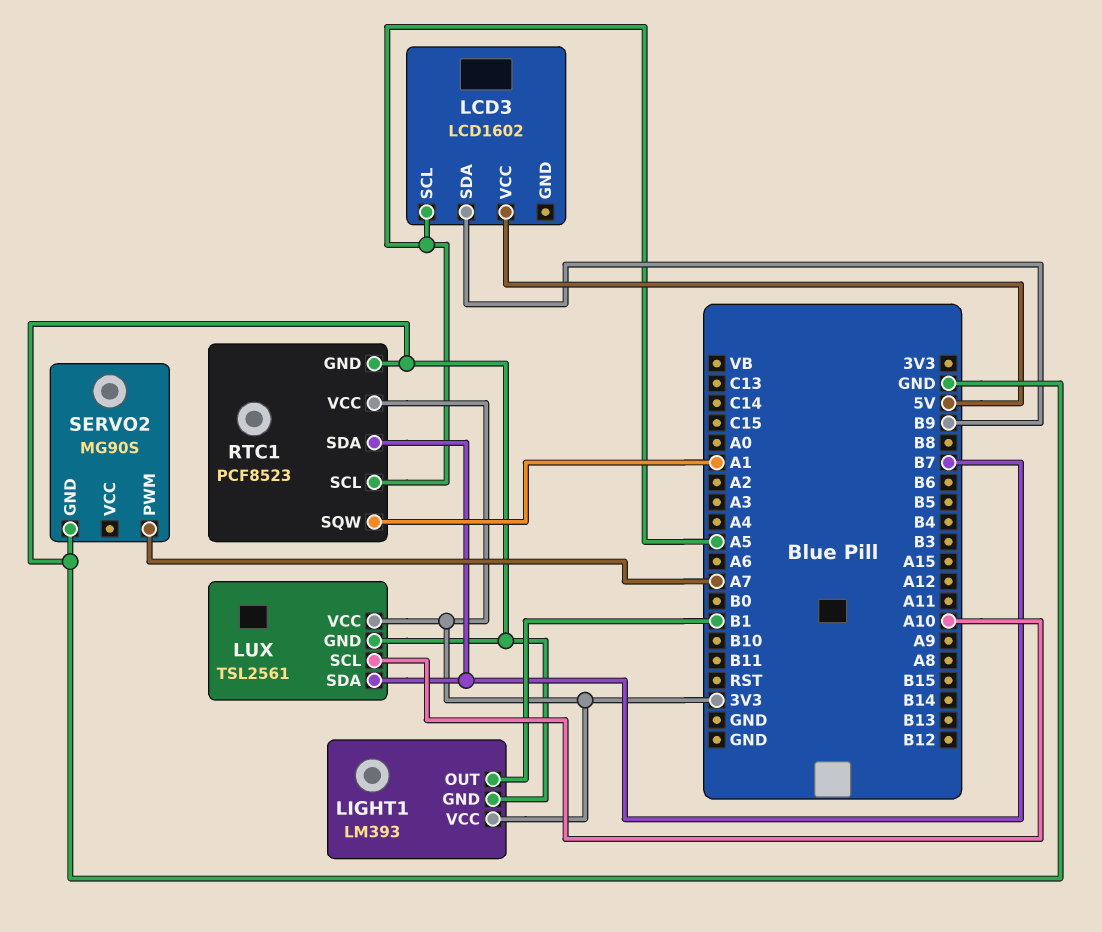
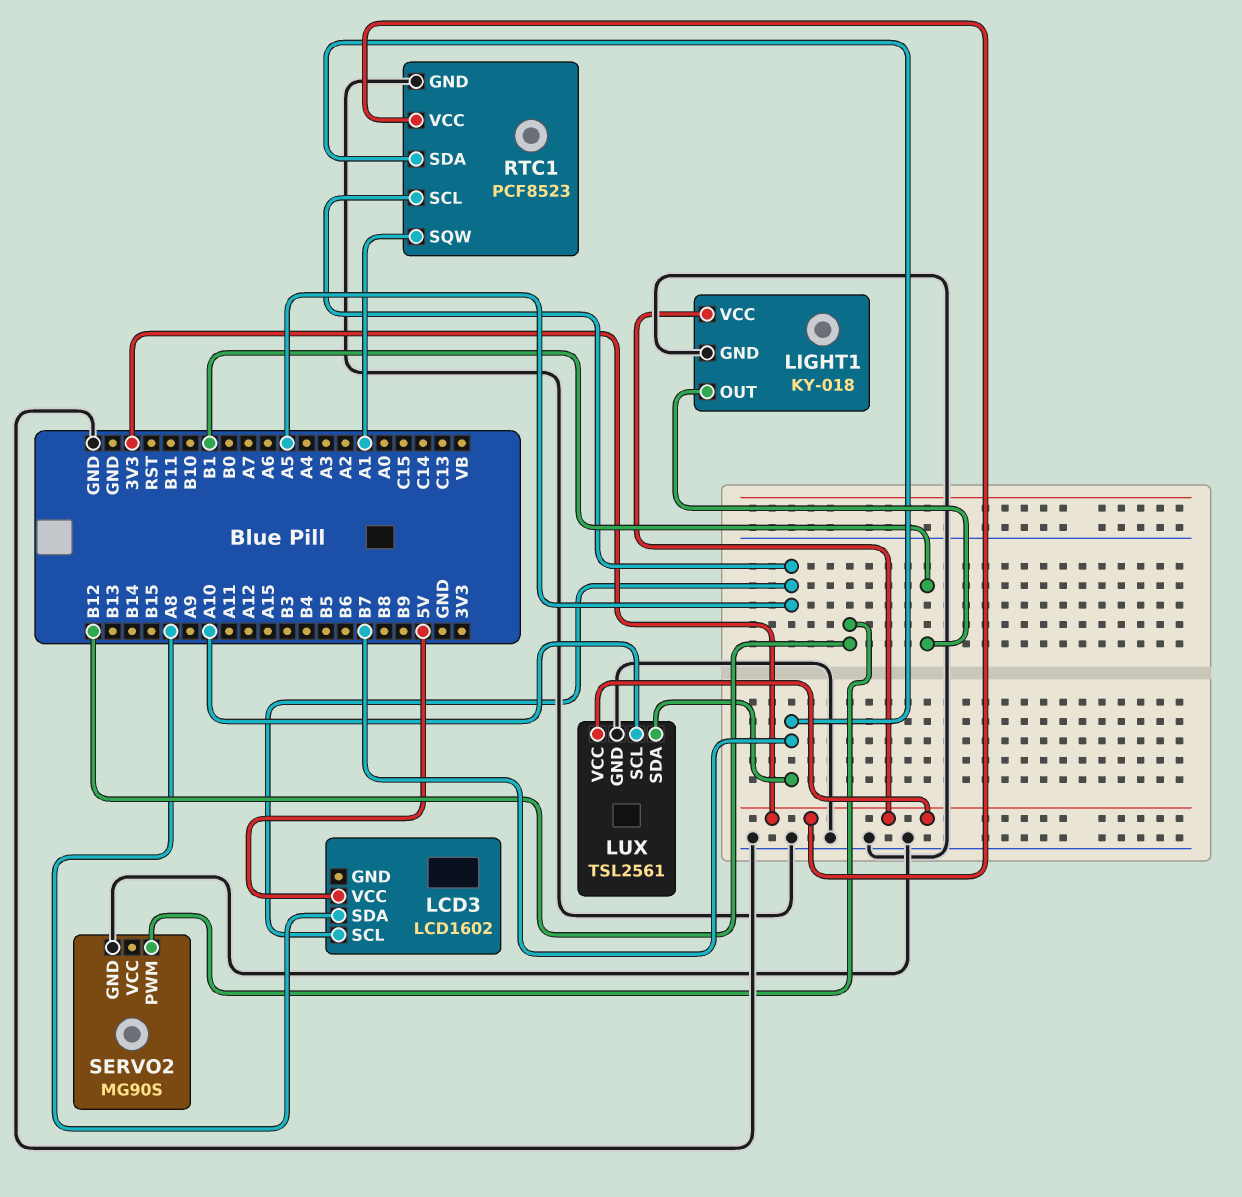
LCD3 pin SDA: B9 -> A8
LIGHT1: LM393 -> KY-018
SERVO2 pin PWM: A7 -> B12

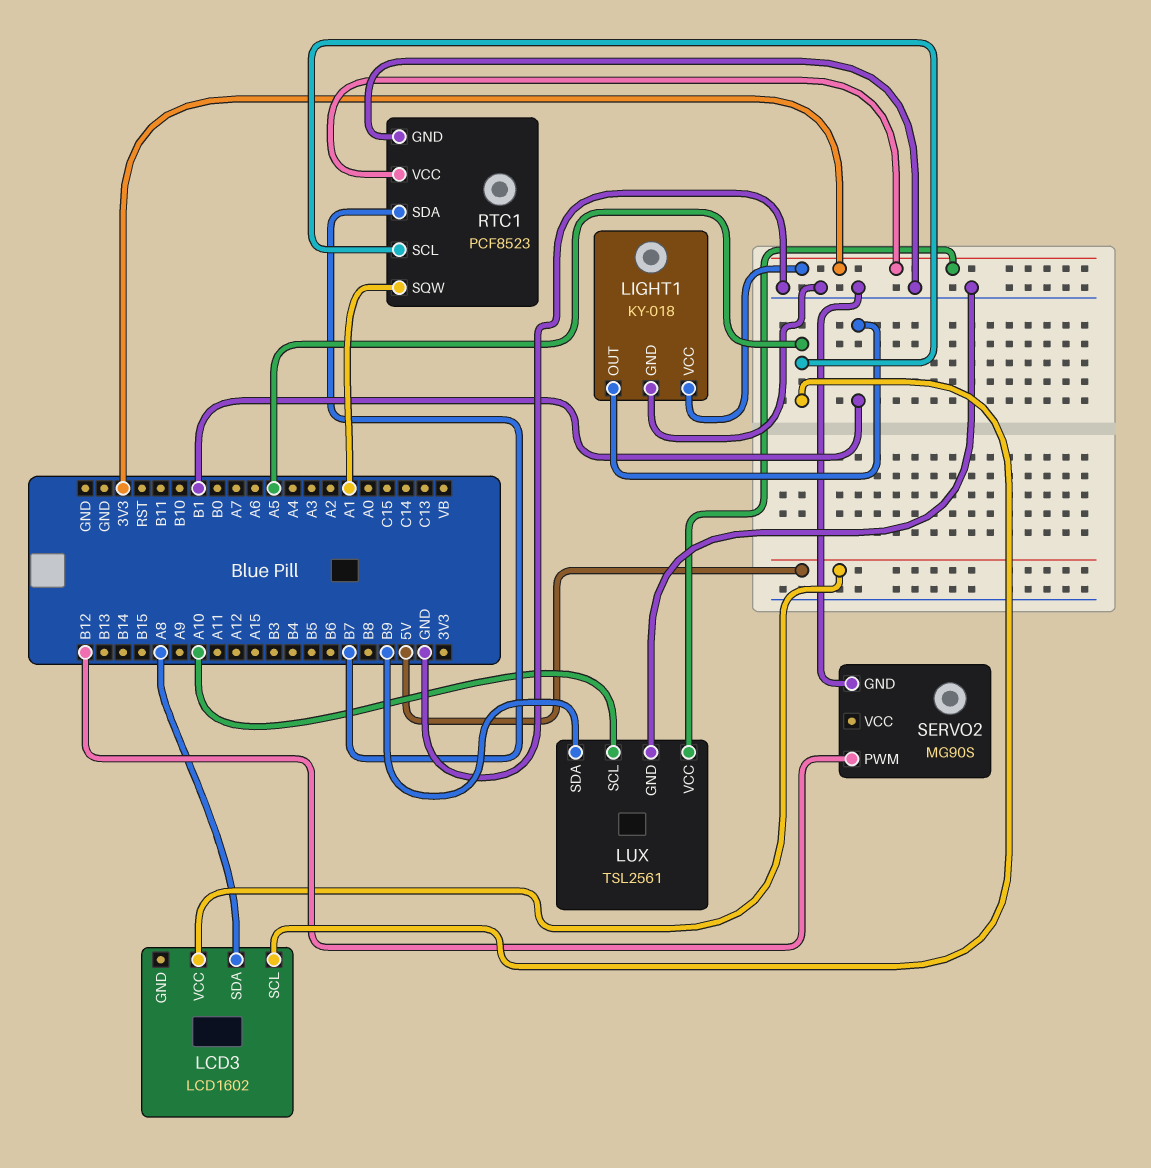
LUX pin SDA: B7 -> B9

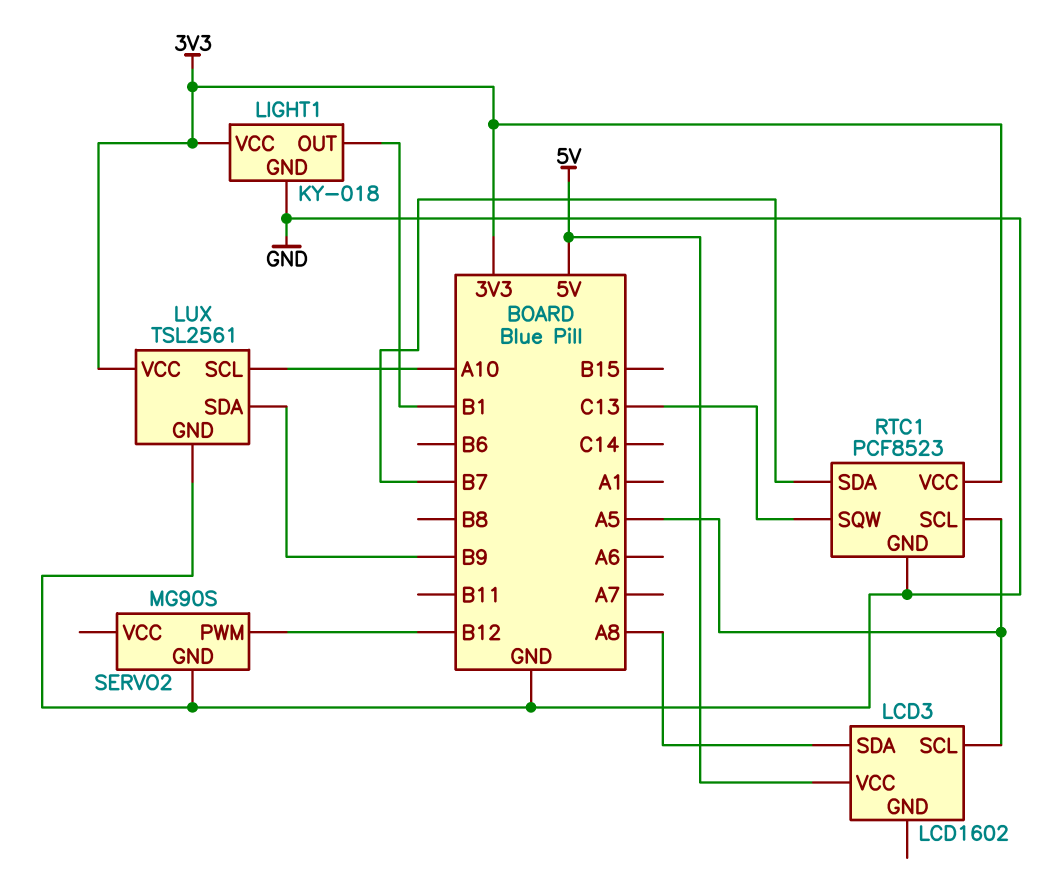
RTC1 pin SQW: A1 -> C13

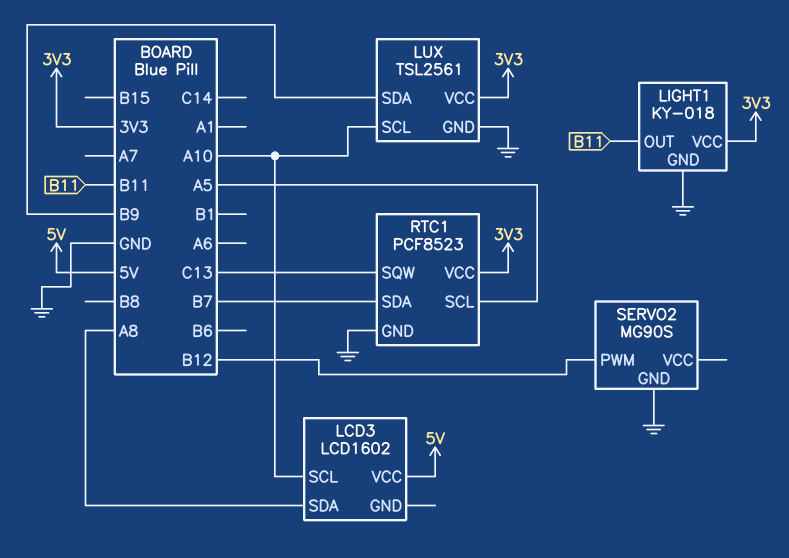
LCD3 pin SCL: A5 -> A10
LIGHT1 pin OUT: B1 -> B11

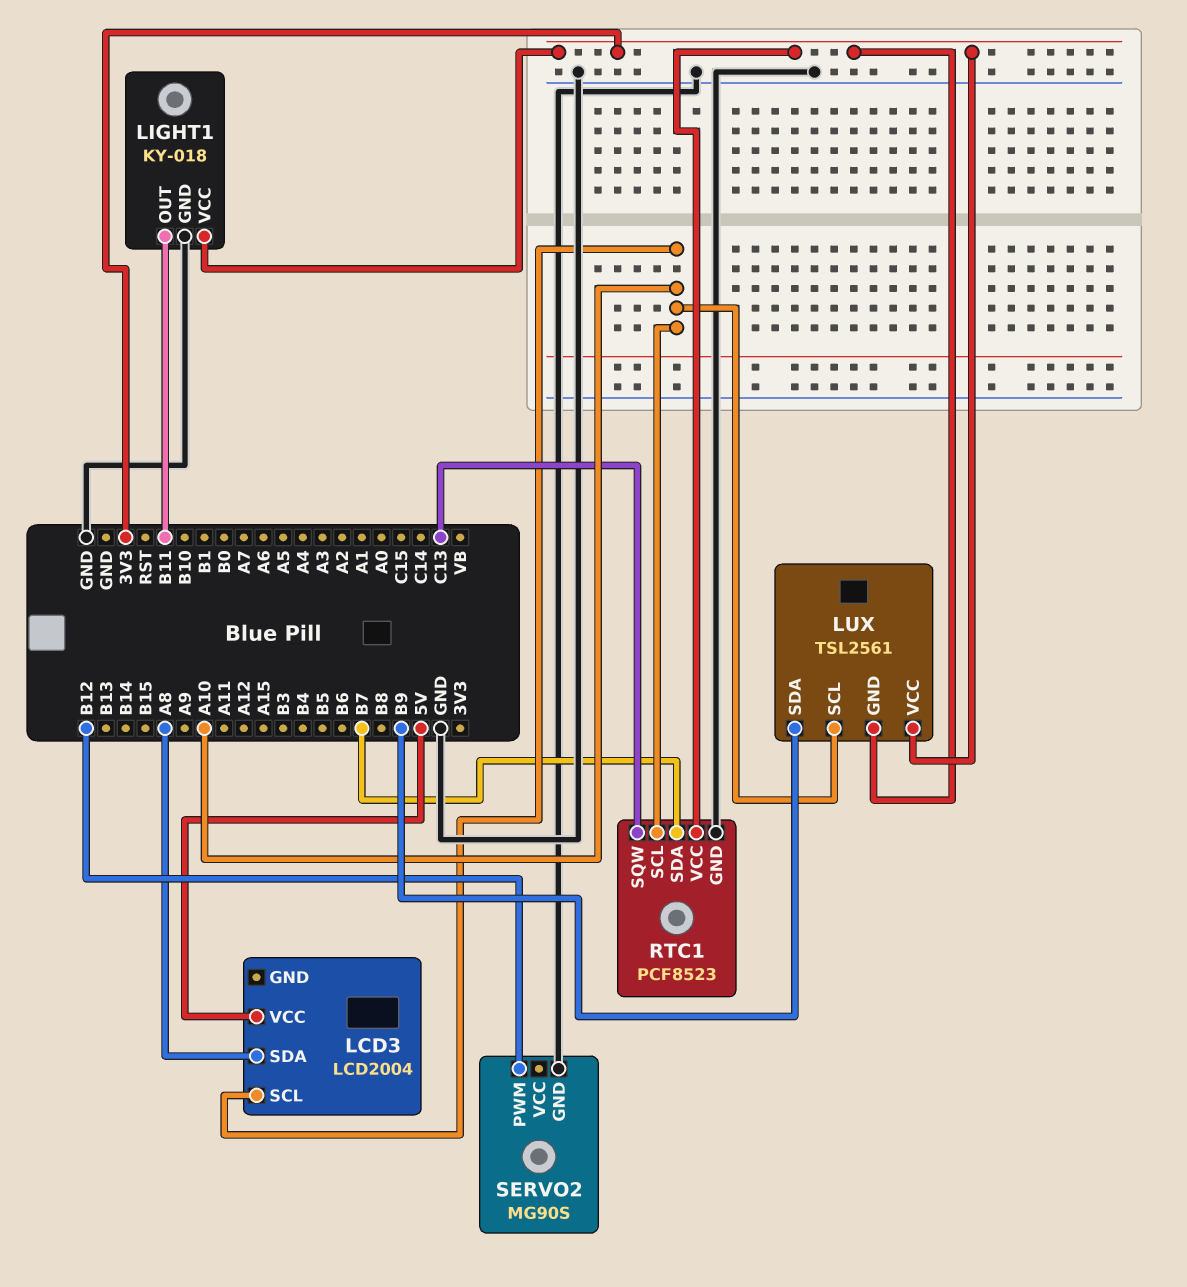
LCD3: LCD1602 -> LCD2004
LUX pin GND: GND -> 3V3
RTC1 pin SCL: A5 -> A10

